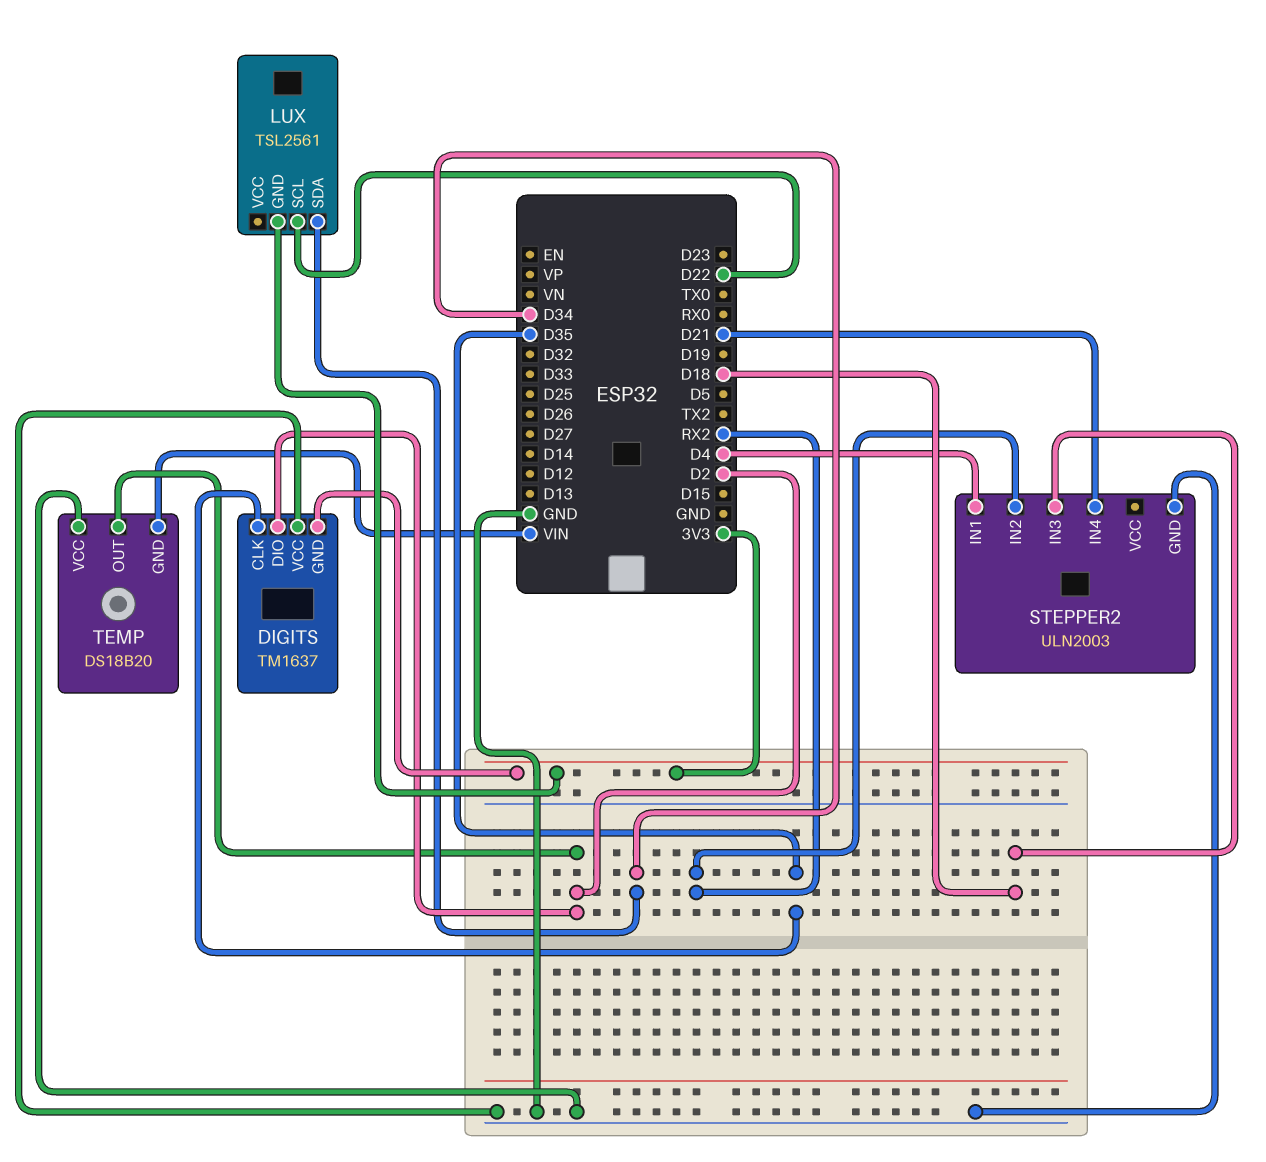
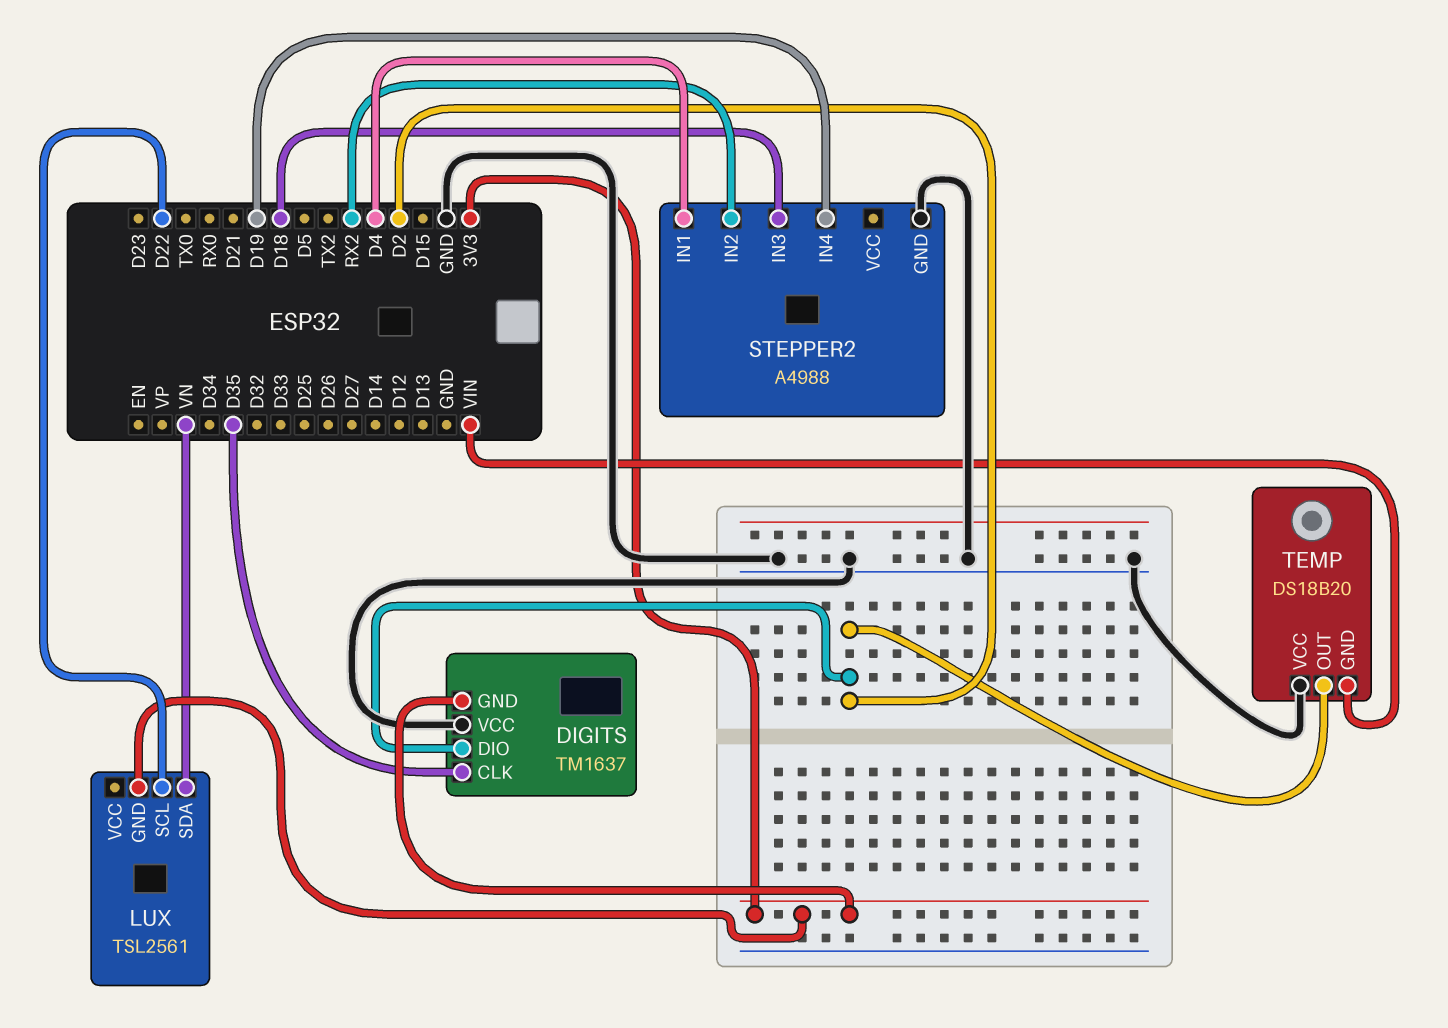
LUX pin SDA: D34 -> VN
STEPPER2: ULN2003 -> A4988
STEPPER2 pin IN4: D21 -> D19

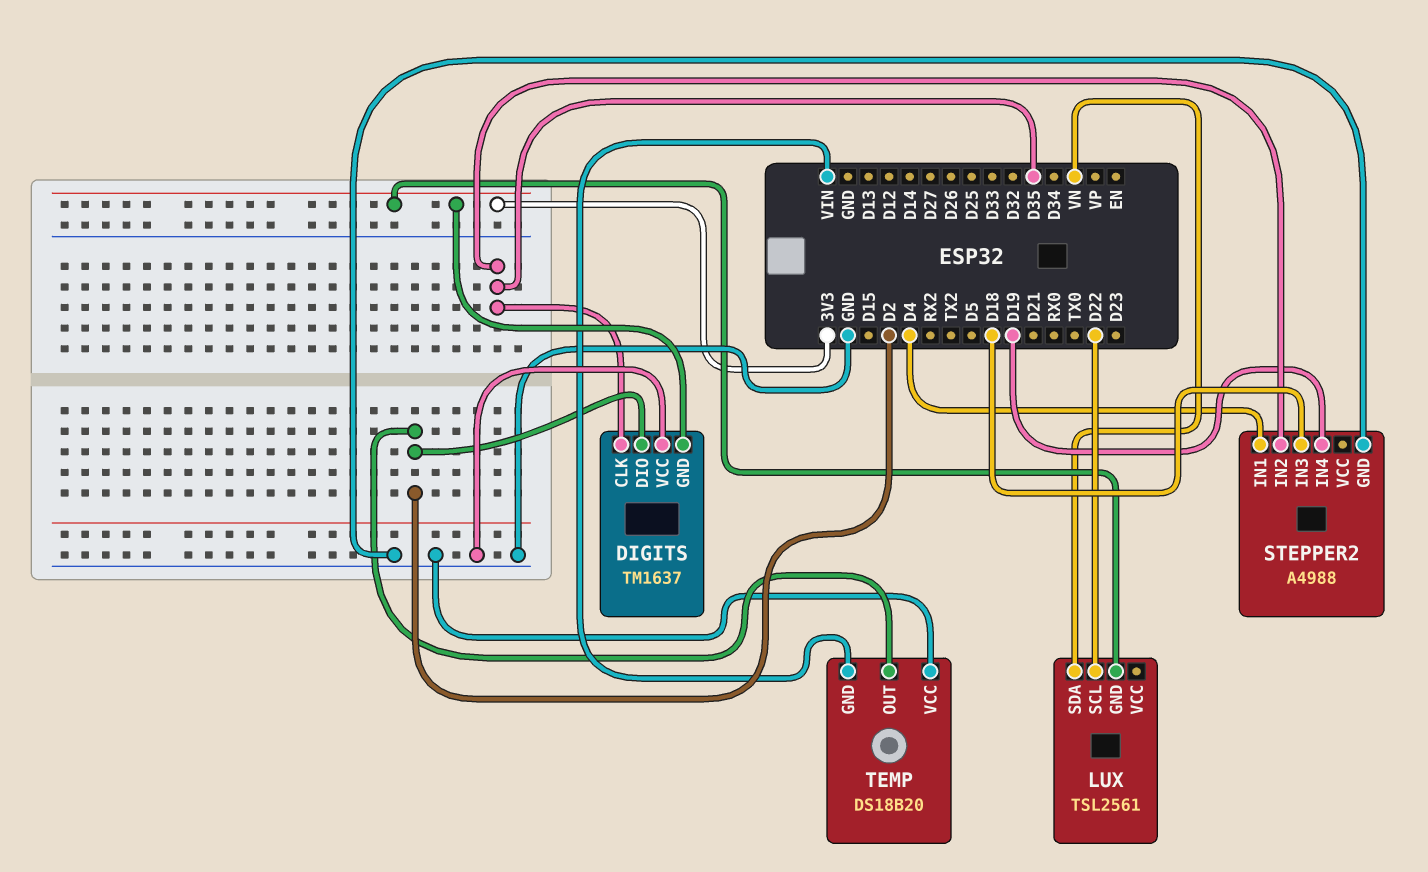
STEPPER2 pin IN2: RX2 -> D35

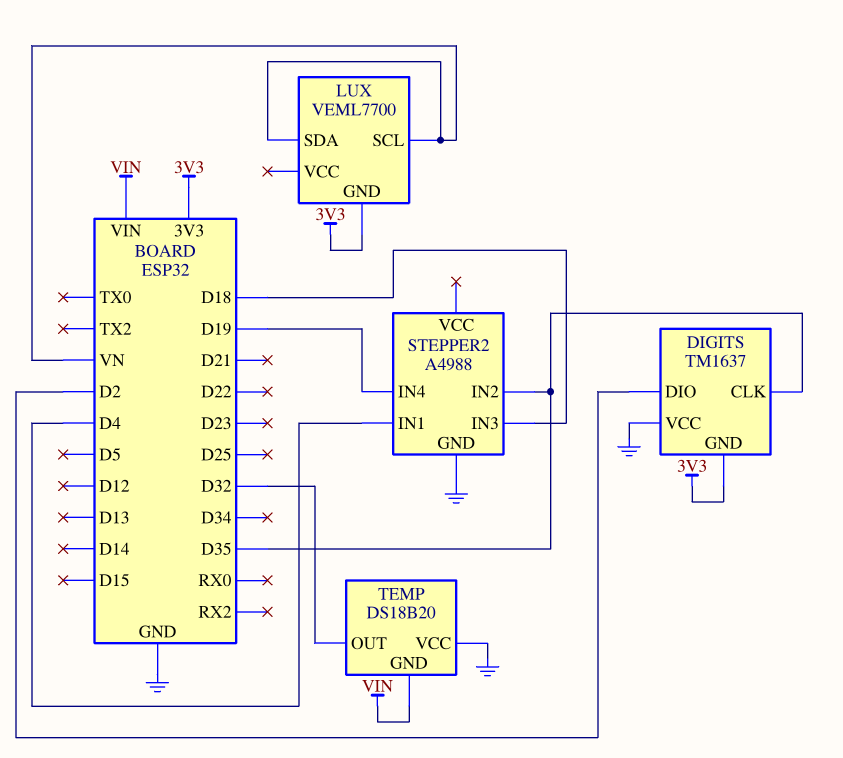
LUX: TSL2561 -> VEML7700
LUX pin SCL: D22 -> VN
TEMP pin OUT: D2 -> D32

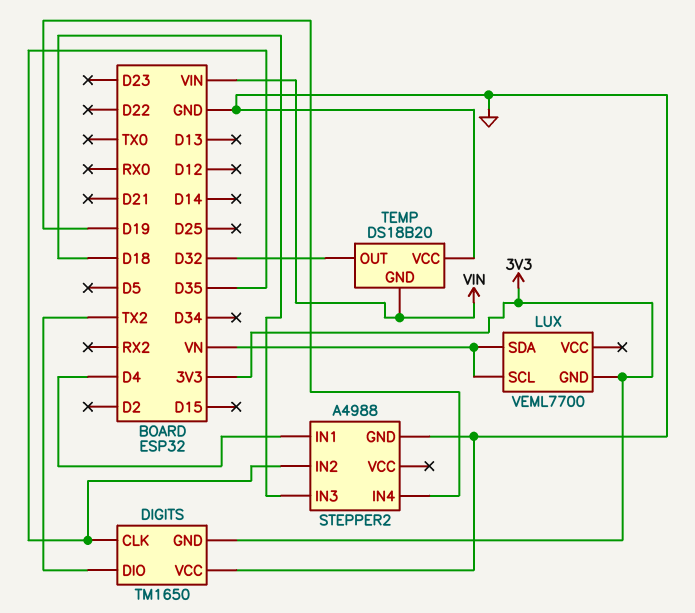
DIGITS: TM1637 -> TM1650
DIGITS pin DIO: D2 -> TX2

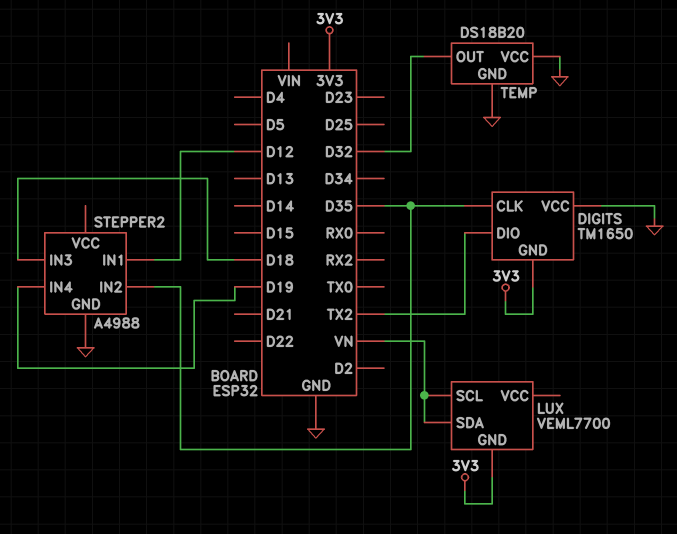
STEPPER2 pin IN1: D4 -> D12
TEMP pin GND: VIN -> GND

